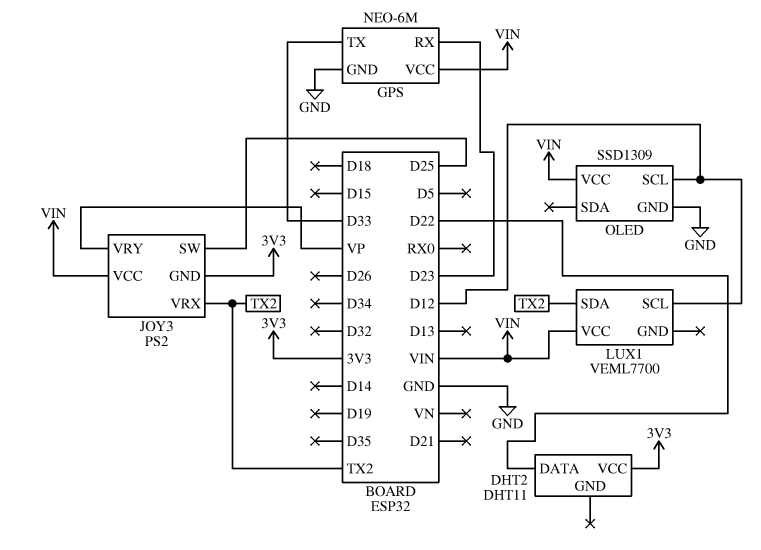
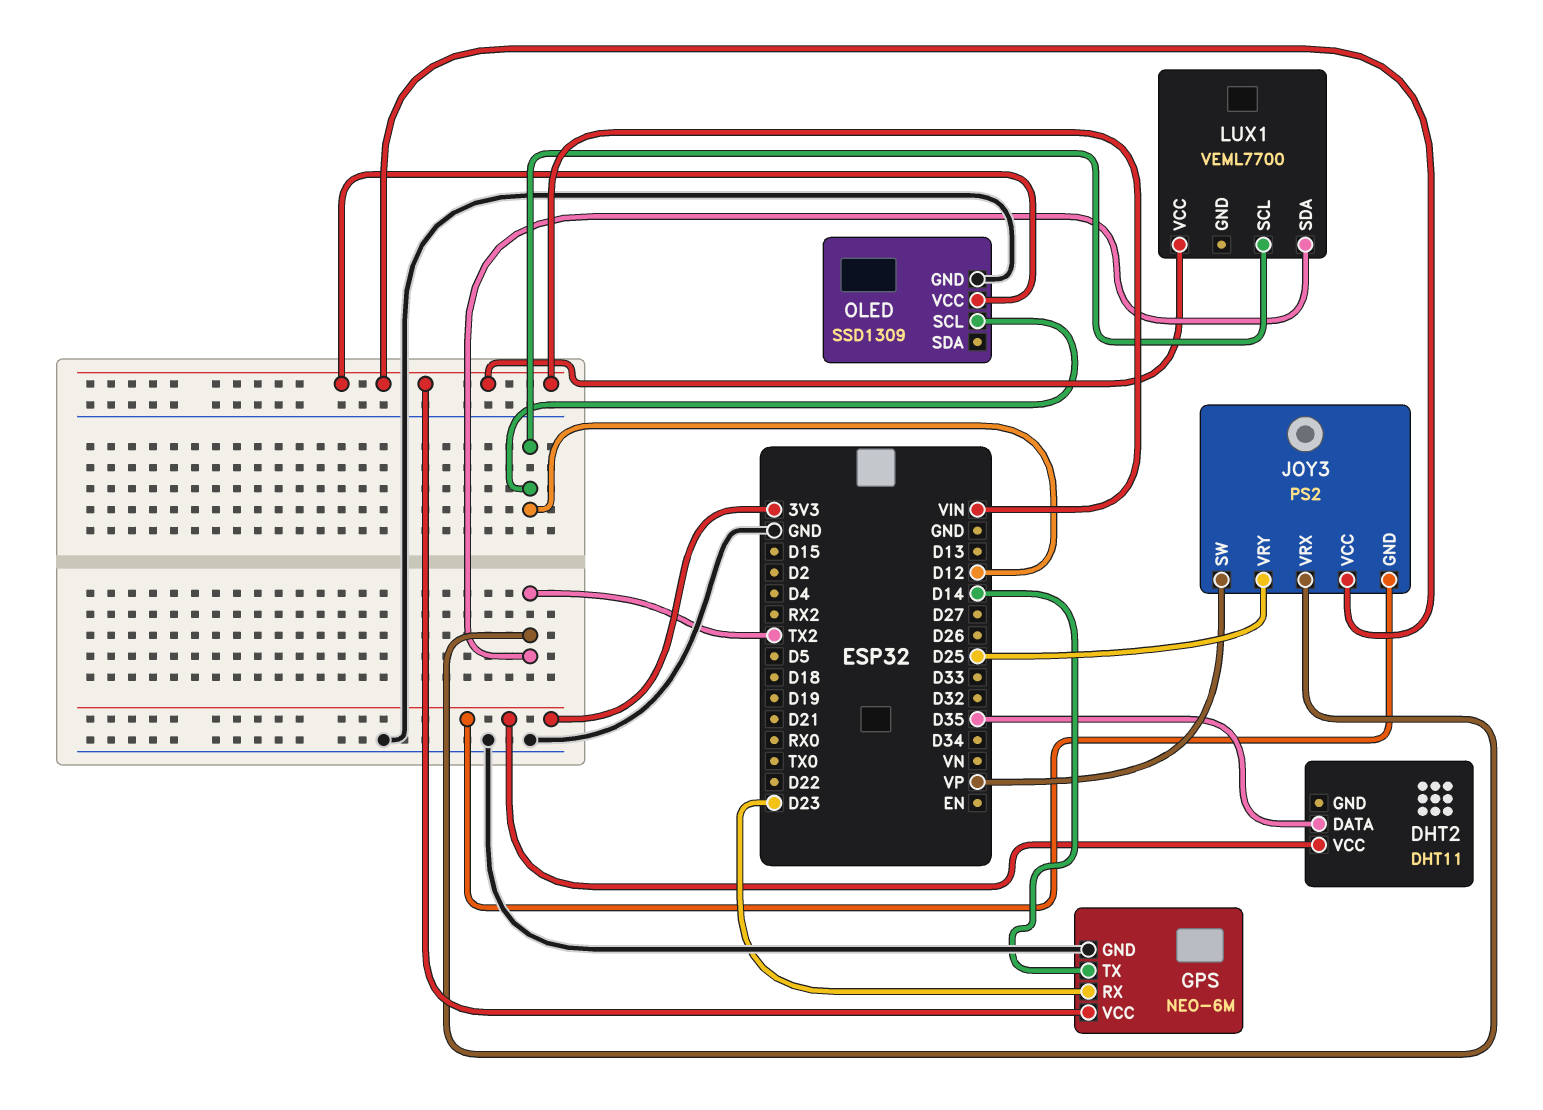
DHT2 pin DATA: D22 -> D35
GPS pin TX: D33 -> D14
JOY3 pin SW: D25 -> VP
JOY3 pin VRY: VP -> D25

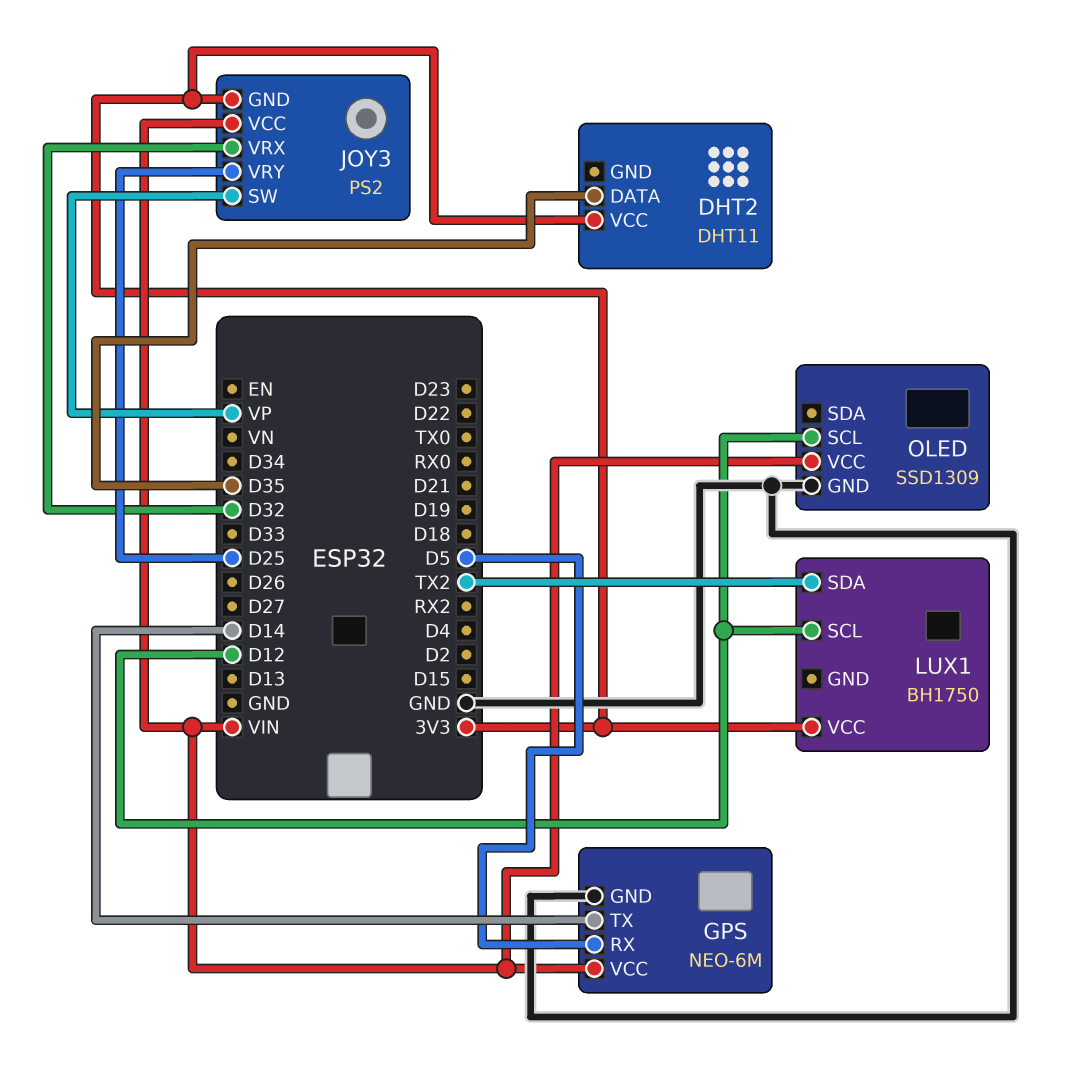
GPS pin RX: D23 -> D5
JOY3 pin VRX: TX2 -> D32
LUX1: VEML7700 -> BH1750
LUX1 pin VCC: VIN -> 3V3

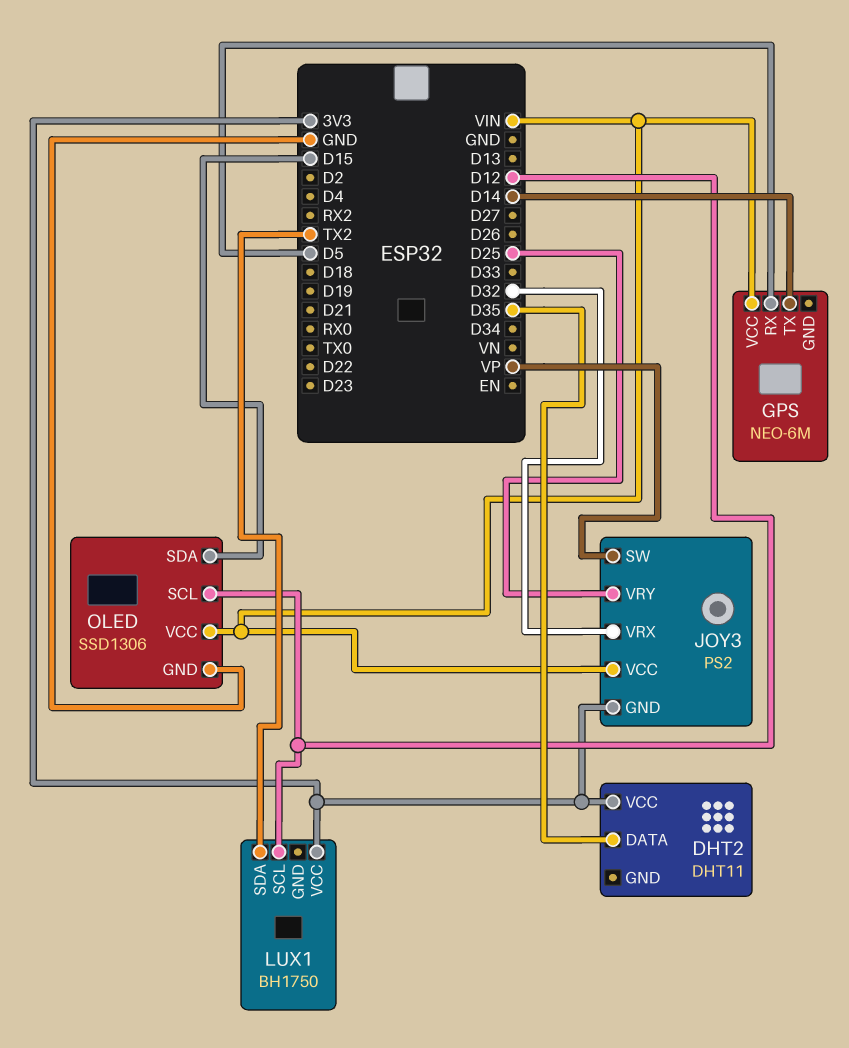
GPS pin GND: GND -> none
OLED: SSD1309 -> SSD1306
OLED pin SDA: none -> D15

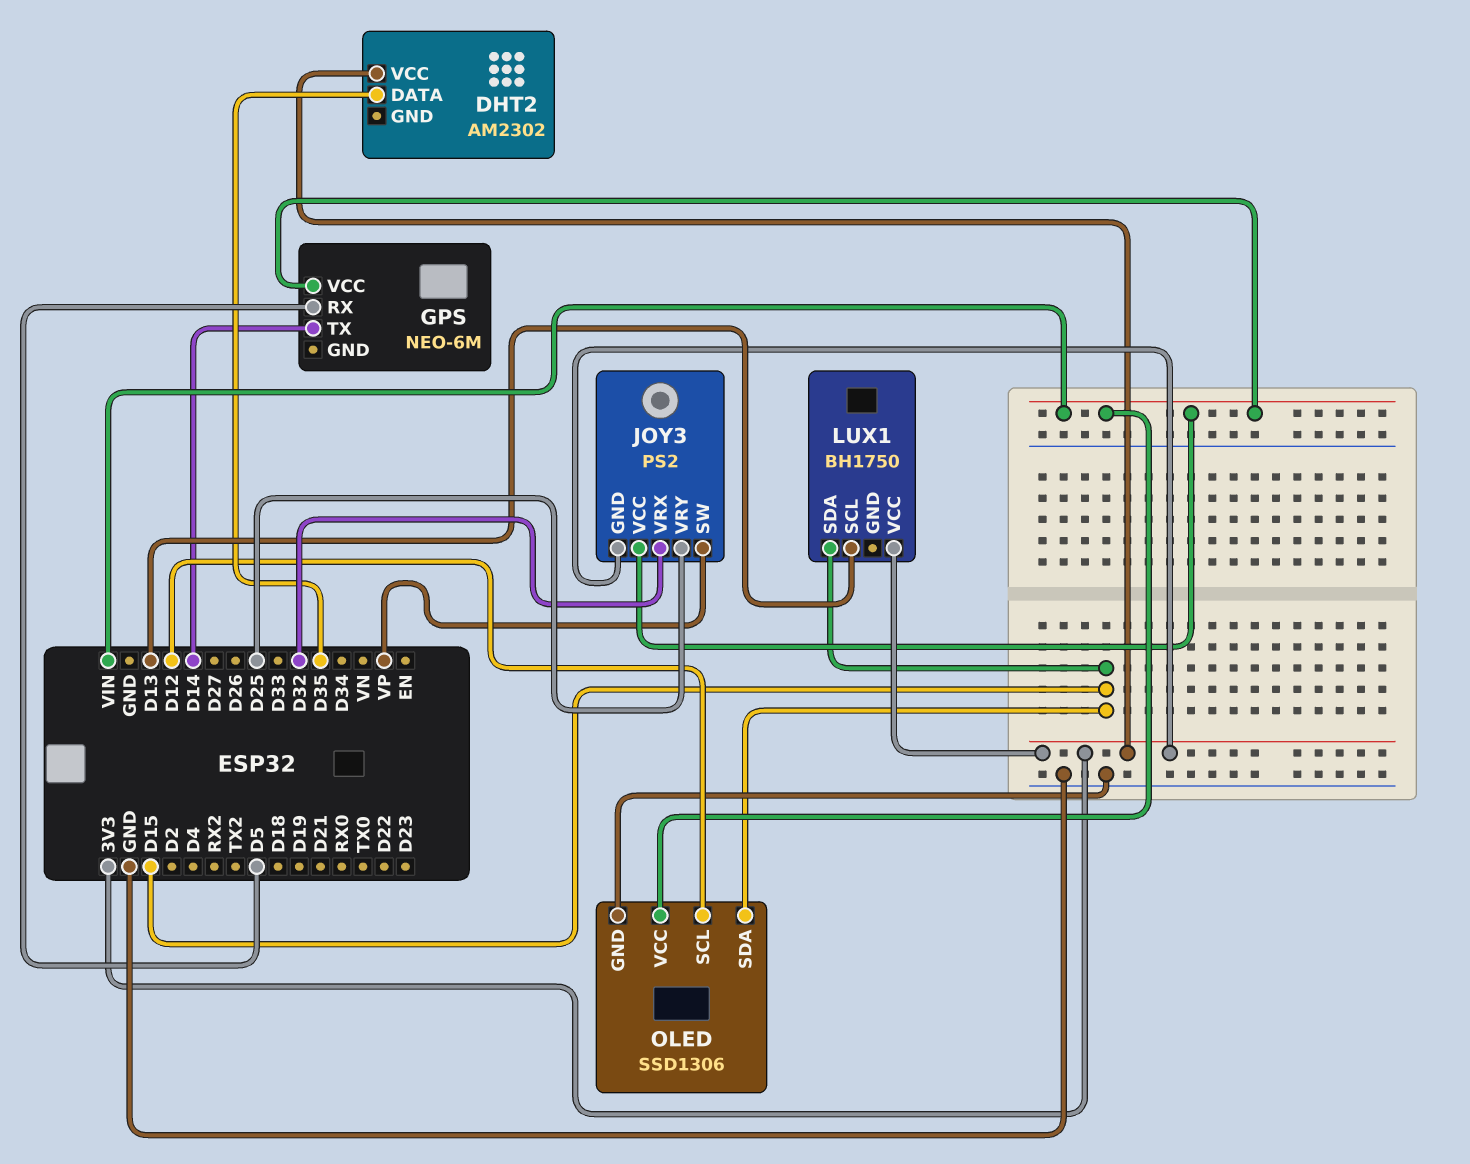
DHT2: DHT11 -> AM2302
LUX1 pin SCL: D12 -> D13
LUX1 pin SDA: TX2 -> D15

